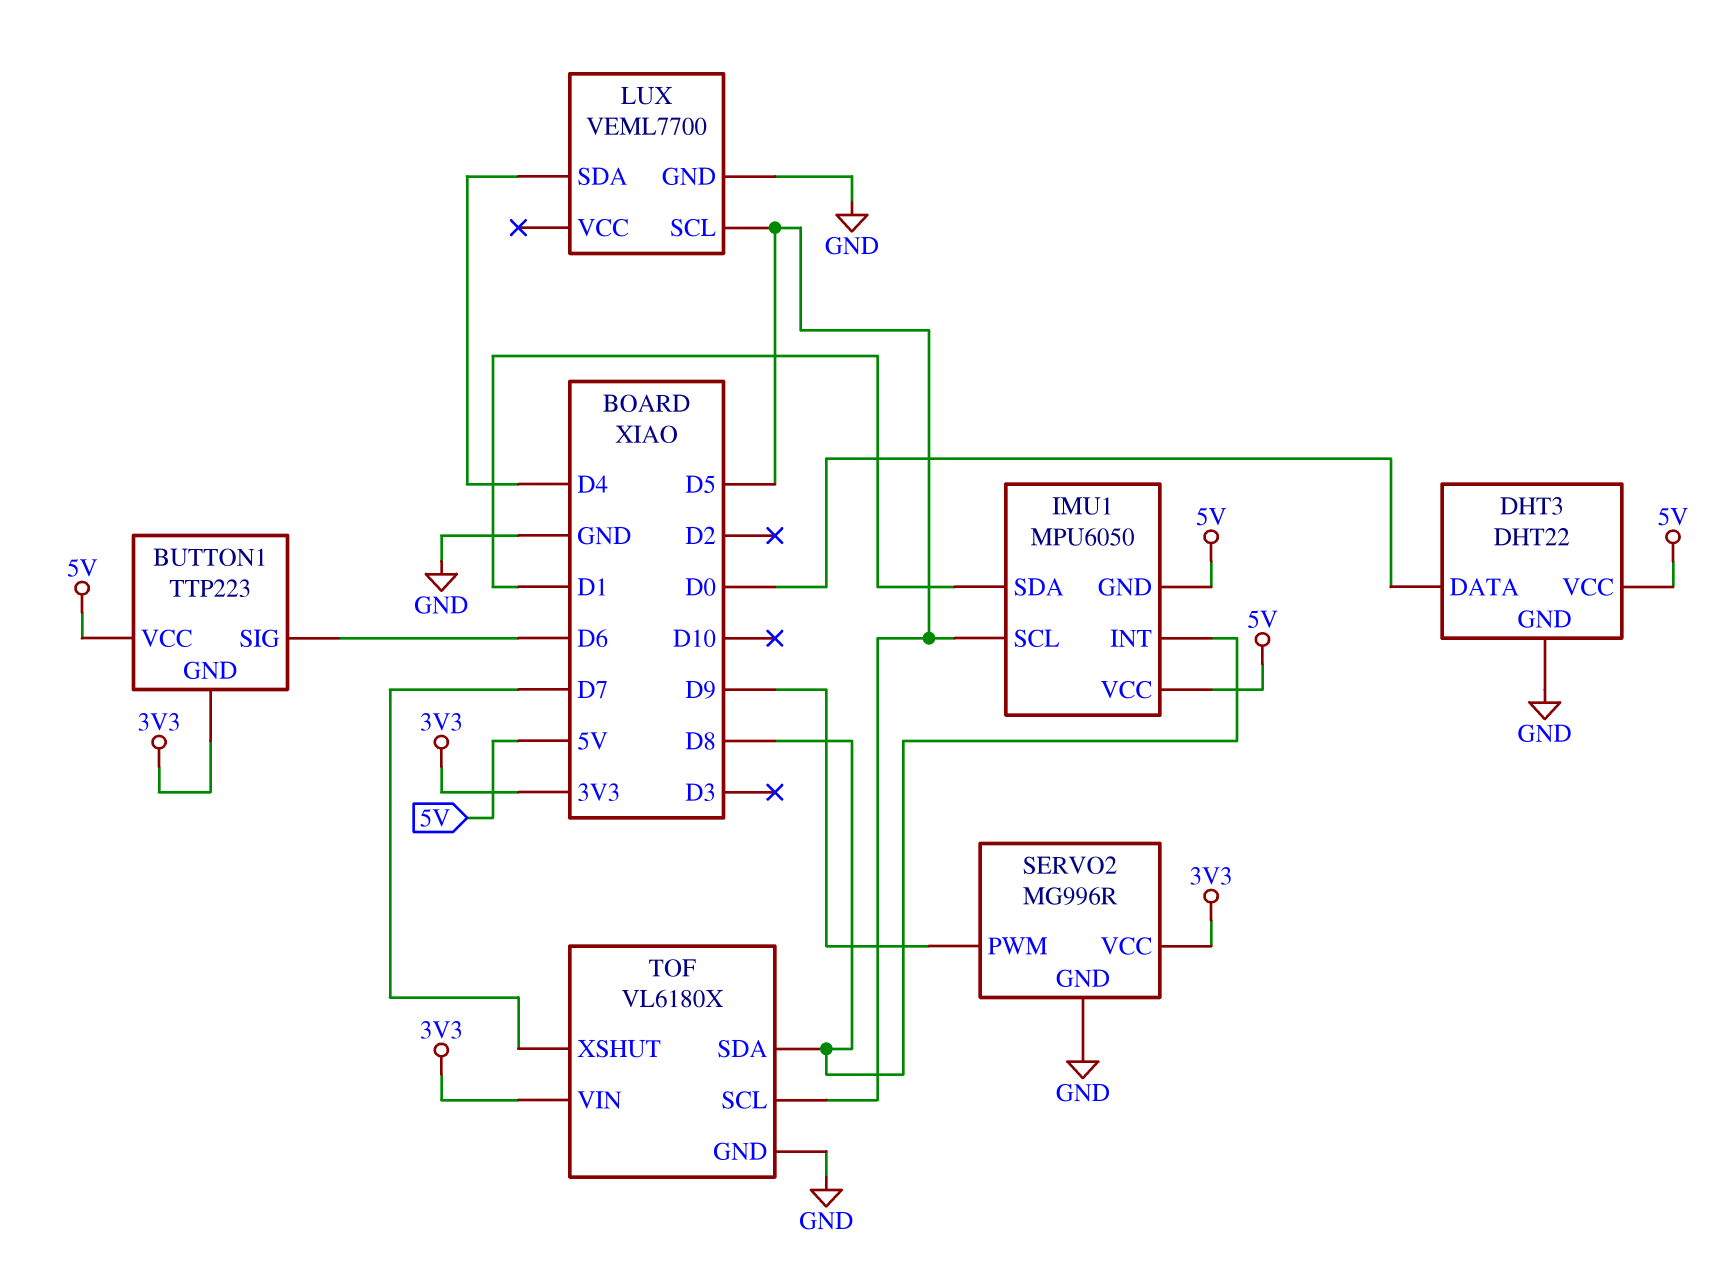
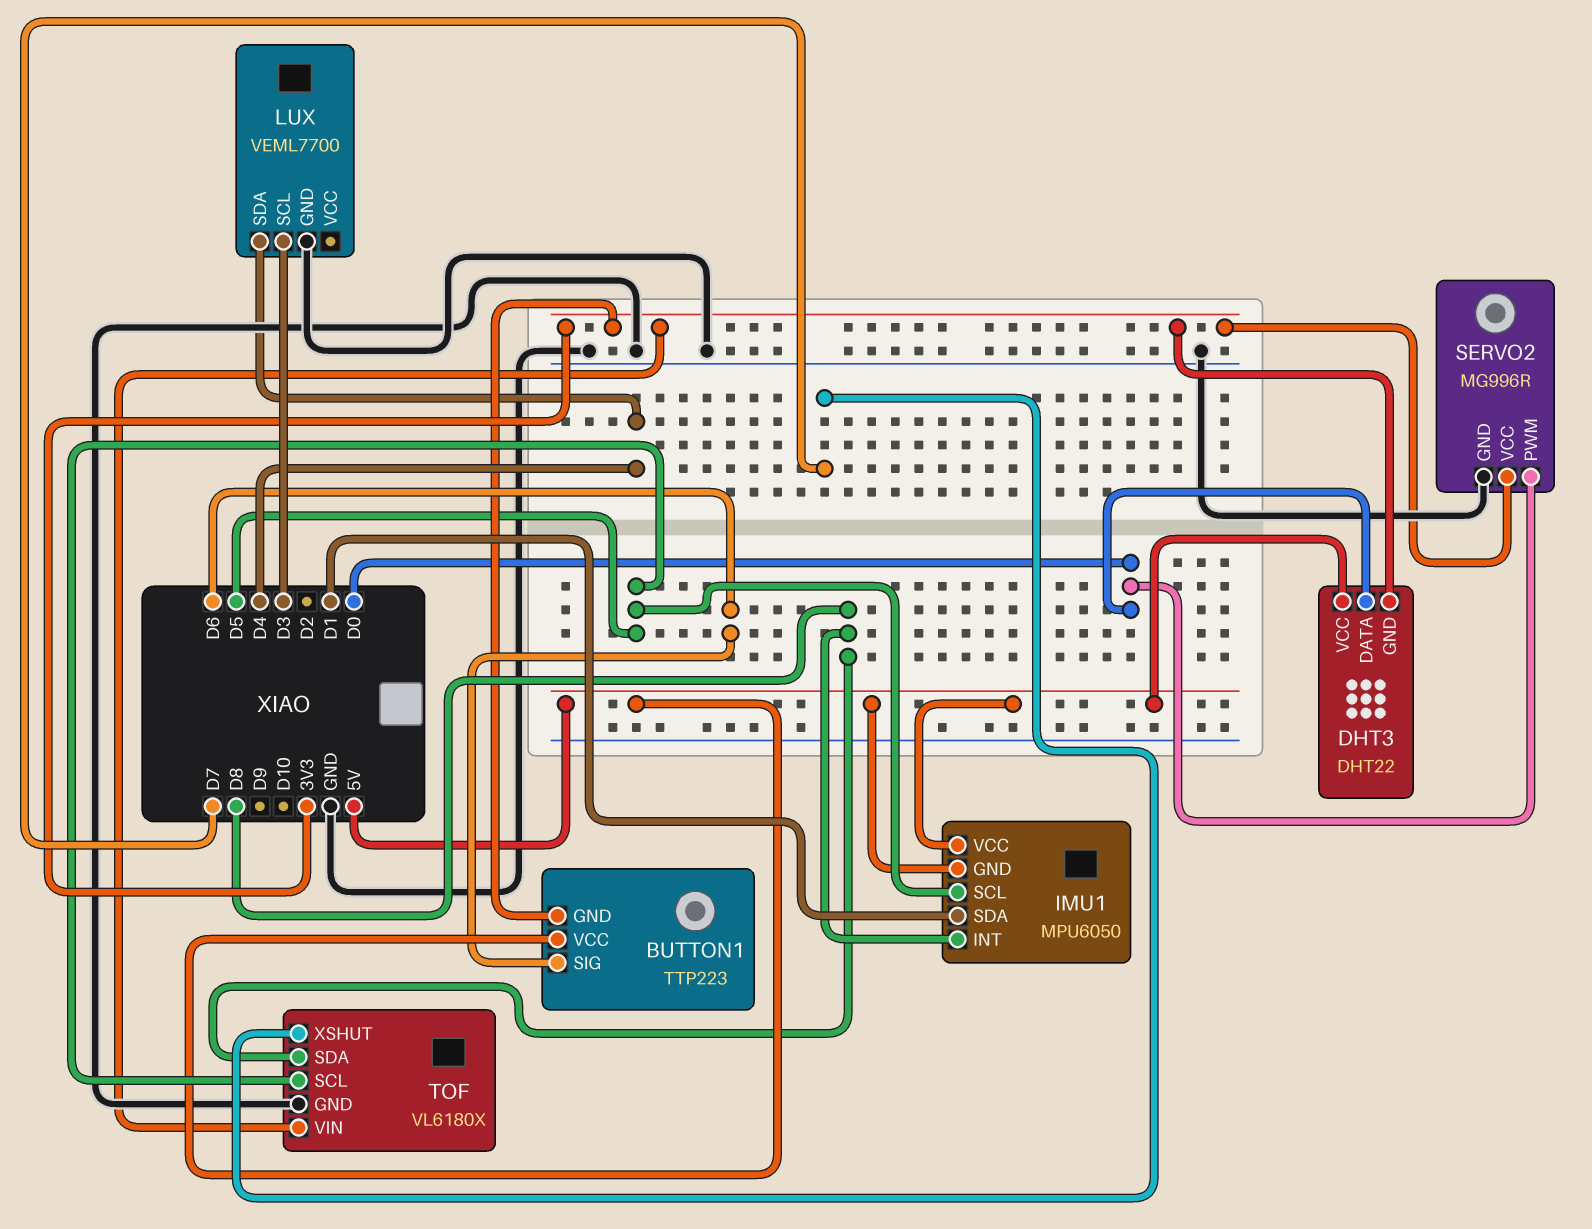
DHT3 pin GND: GND -> 3V3
LUX pin SCL: D5 -> D3
SERVO2 pin PWM: D9 -> D0

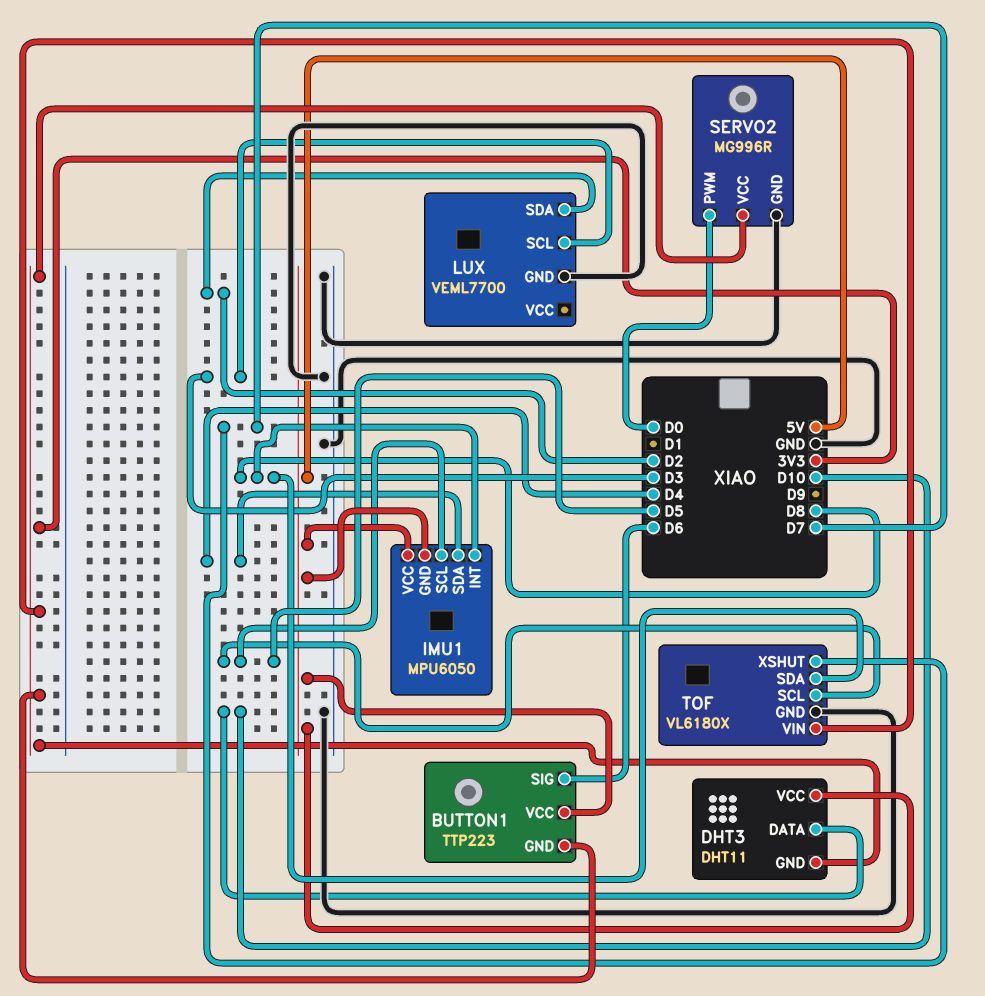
DHT3: DHT22 -> DHT11
DHT3 pin DATA: D0 -> D10
IMU1 pin SDA: D1 -> D4
LUX pin SDA: D4 -> D2

